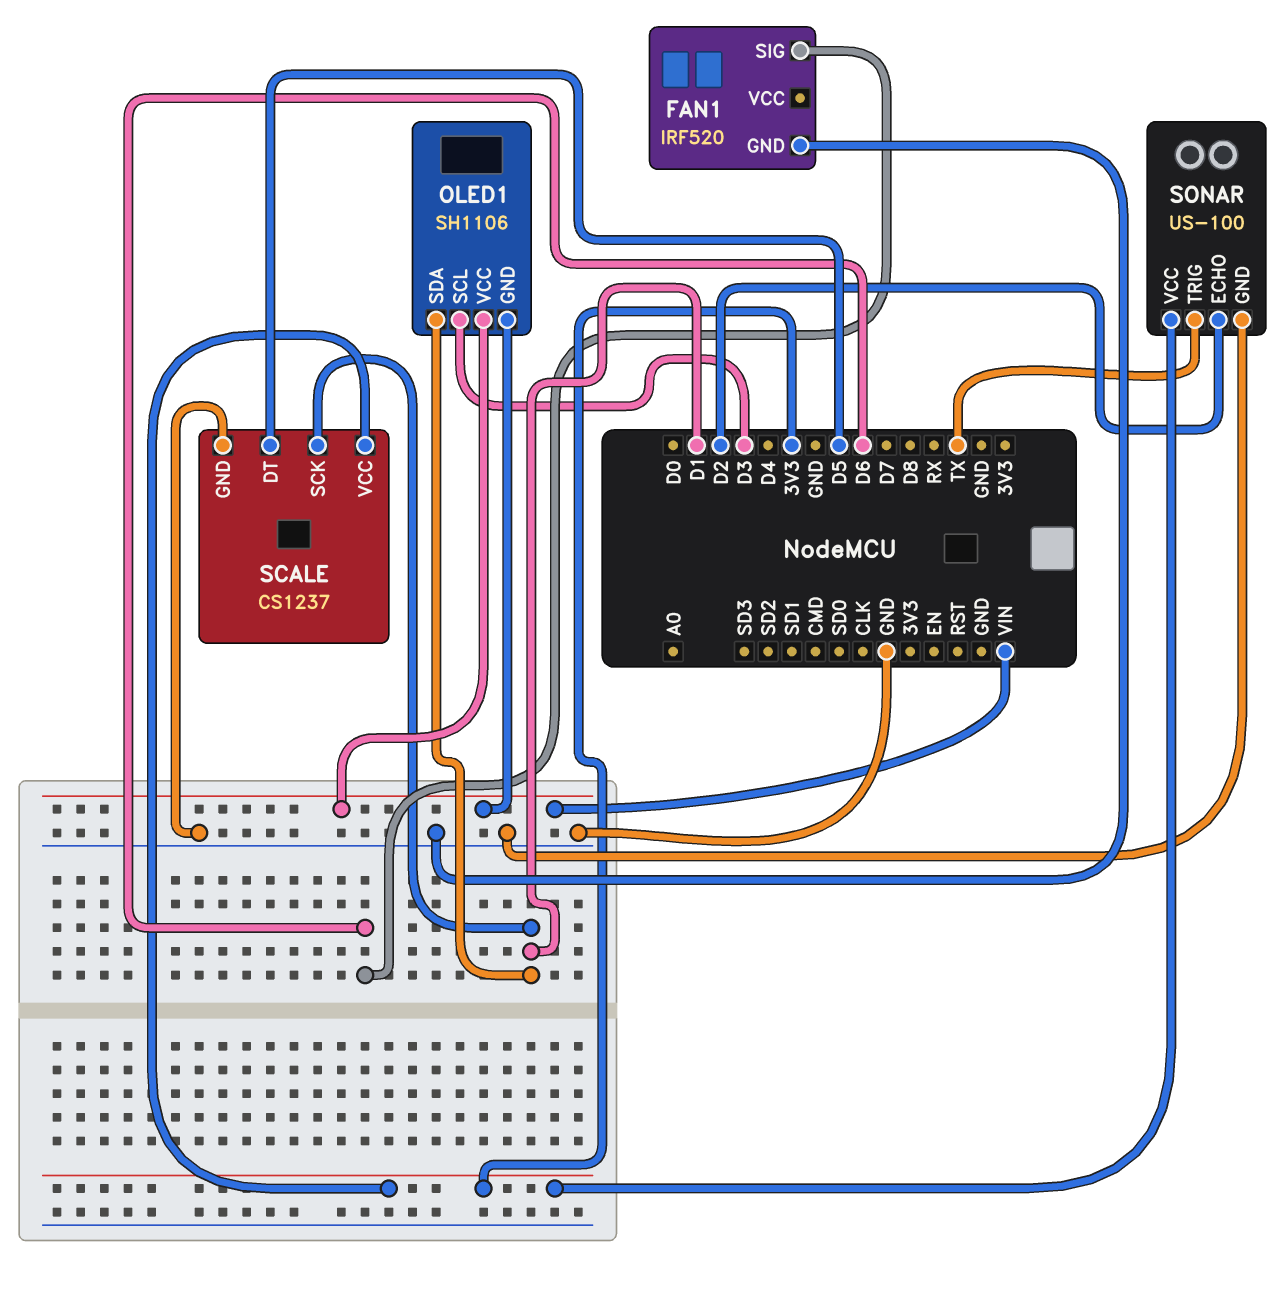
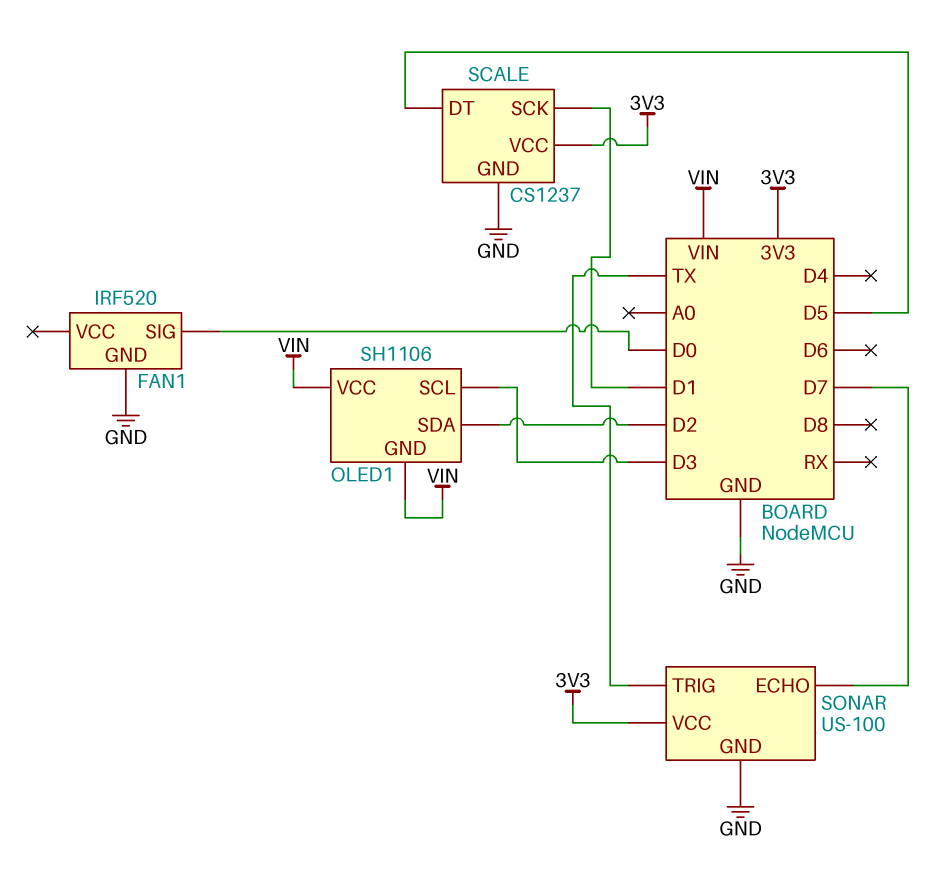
FAN1 pin SIG: D6 -> D0
OLED1 pin SDA: D1 -> D2
SONAR pin ECHO: D2 -> D7

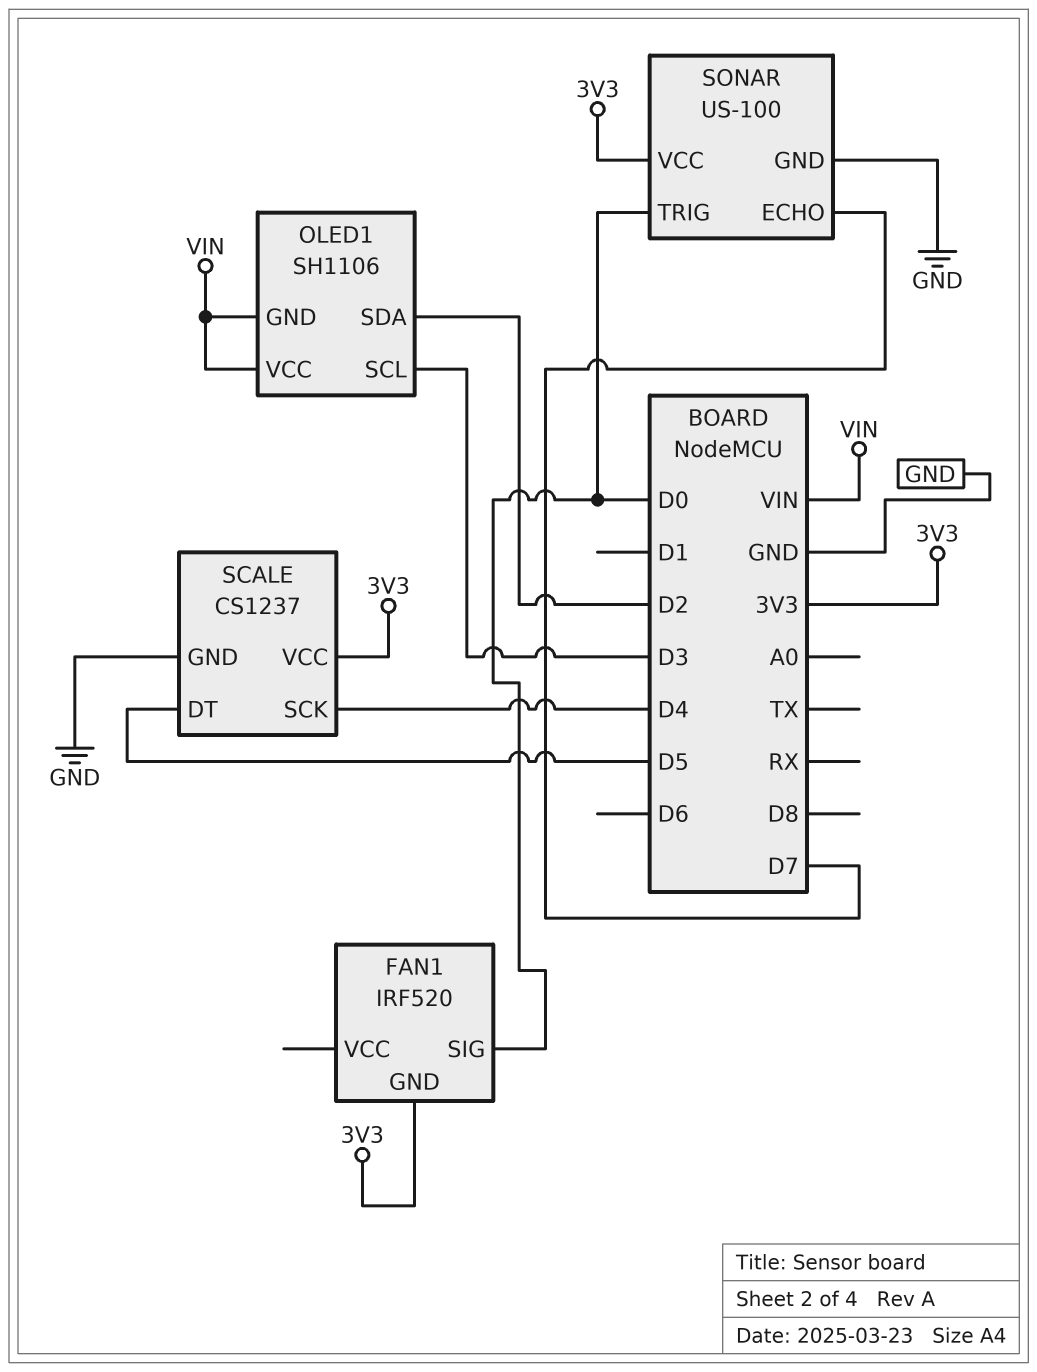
FAN1 pin GND: GND -> 3V3
SCALE pin SCK: D1 -> D4
SONAR pin TRIG: TX -> D0

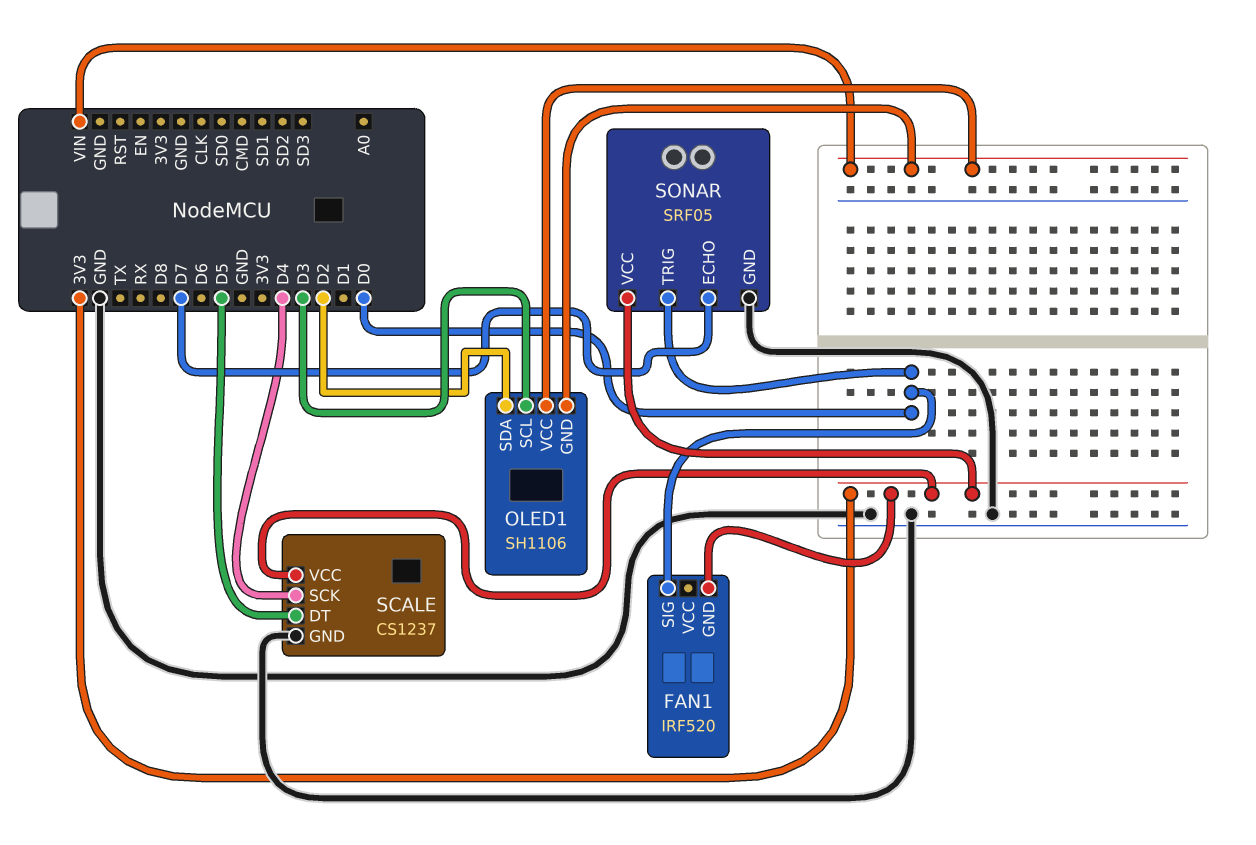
SONAR: US-100 -> SRF05

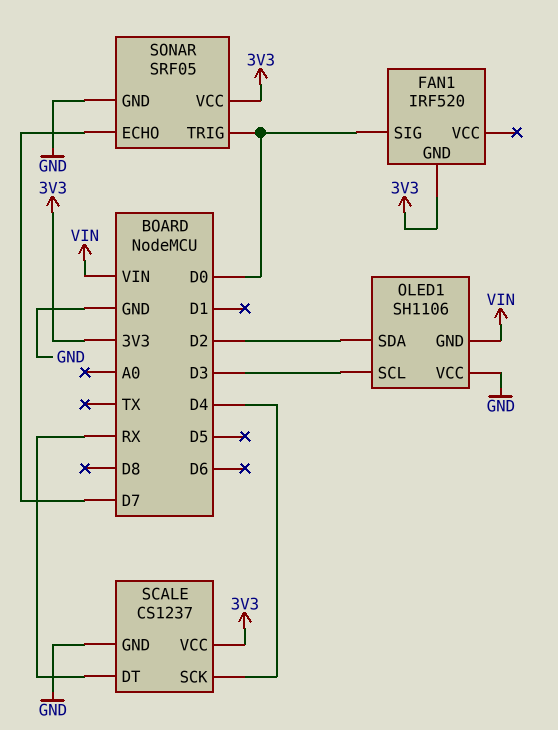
OLED1 pin VCC: VIN -> GND
SCALE pin DT: D5 -> RX

